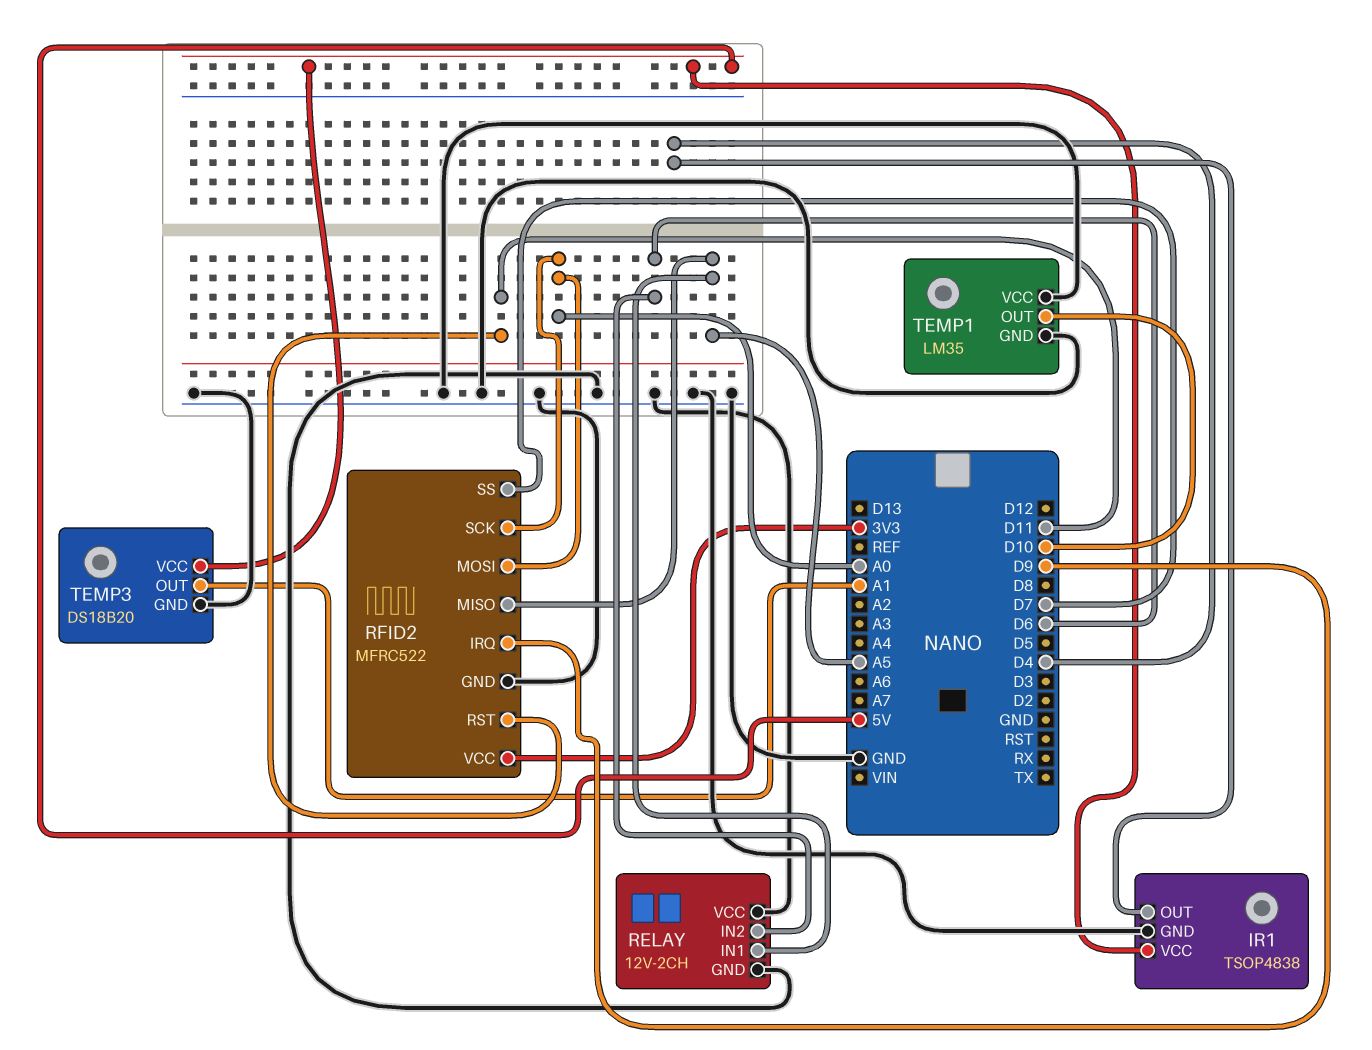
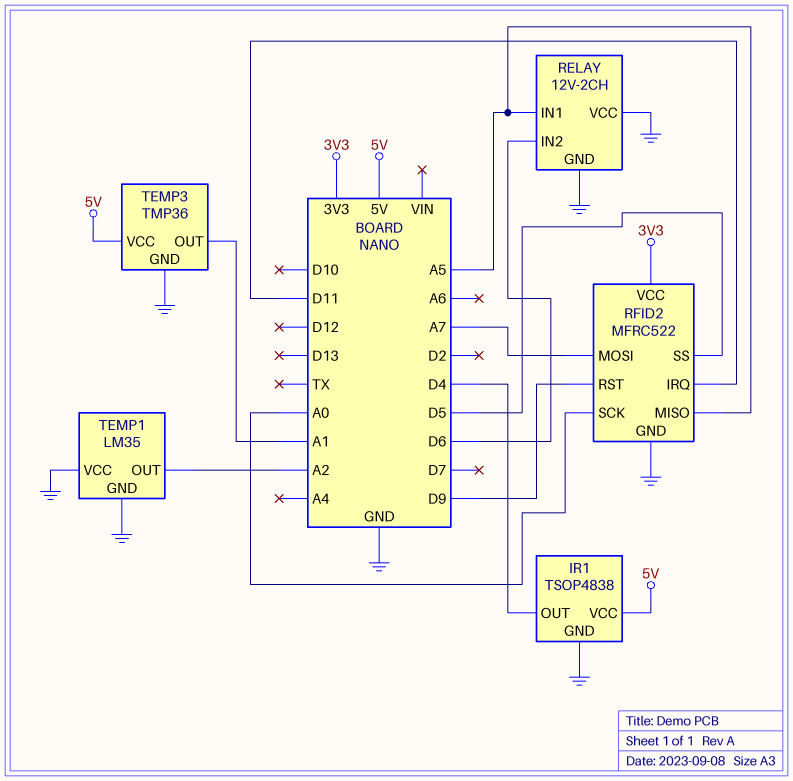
RFID2 pin IRQ: D9 -> D11
RFID2 pin MOSI: A0 -> A7
RFID2 pin RST: D11 -> D9
RFID2 pin SS: D7 -> D5
TEMP1 pin OUT: D10 -> A2
TEMP3: DS18B20 -> TMP36

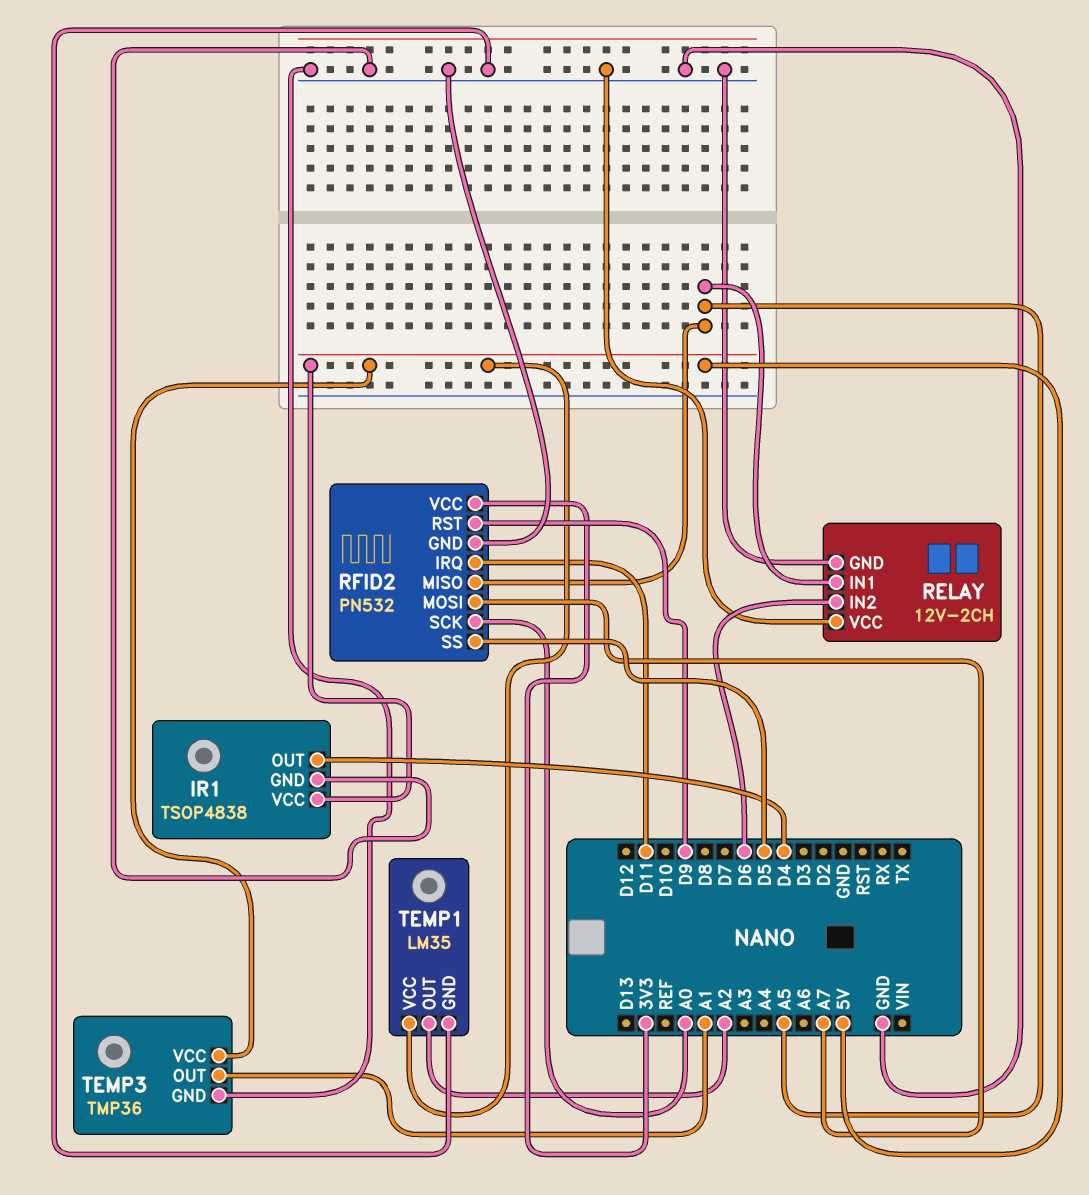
RFID2: MFRC522 -> PN532
TEMP1 pin VCC: GND -> 5V

